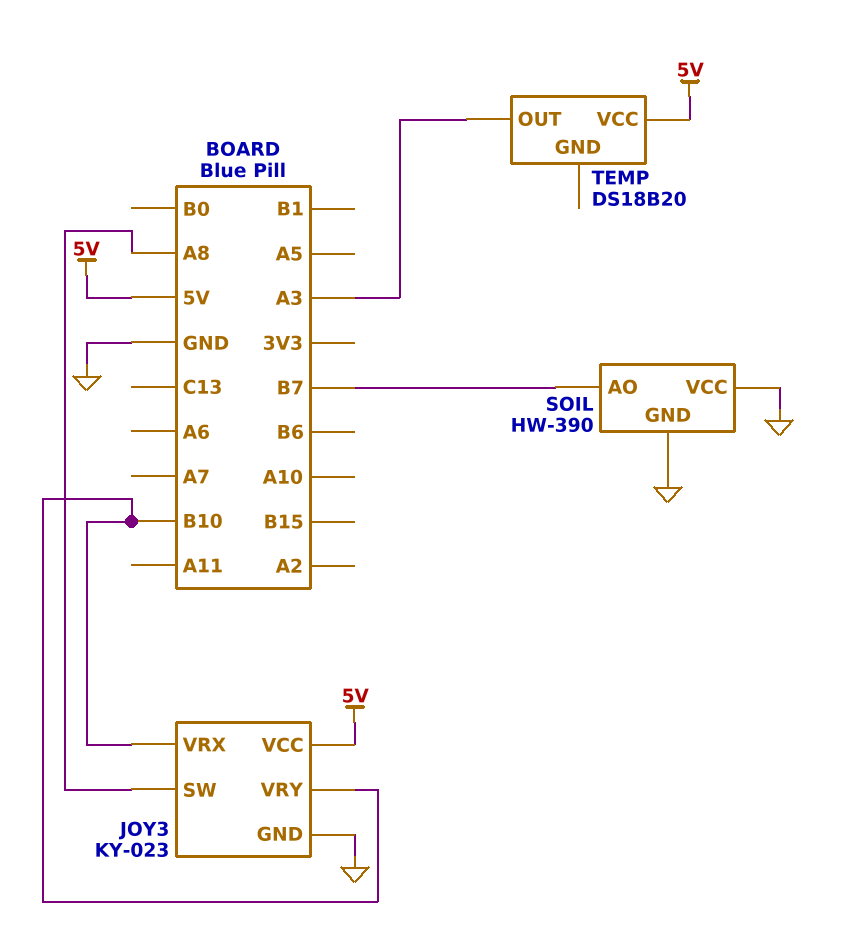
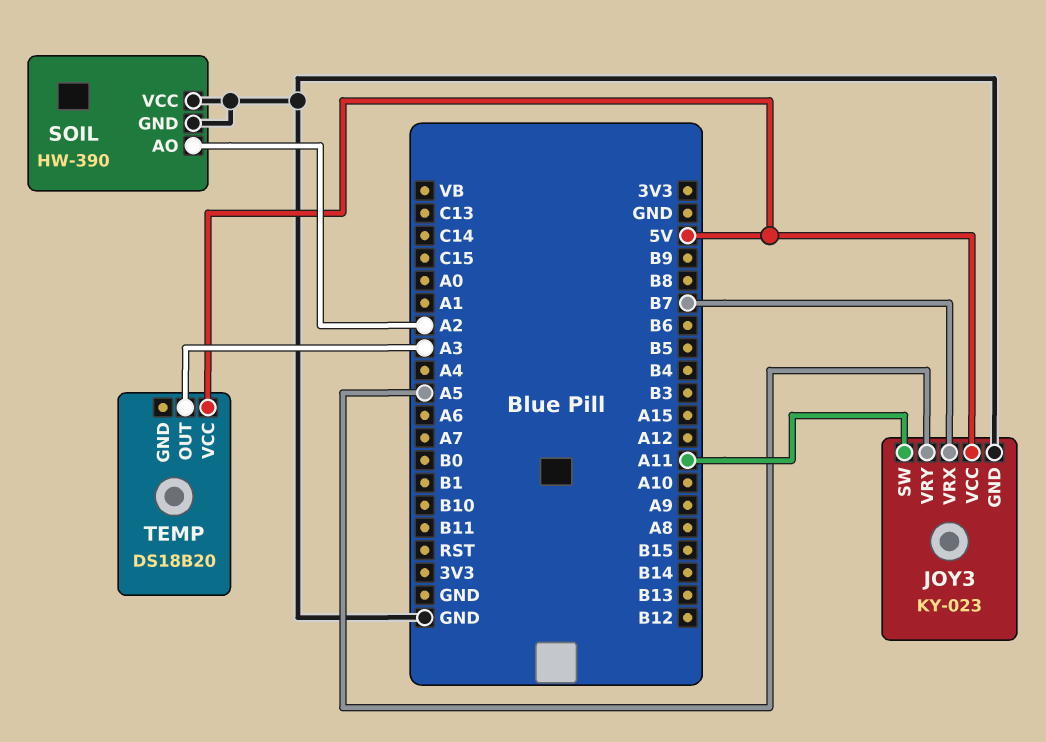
JOY3 pin SW: A8 -> A11
JOY3 pin VRX: B10 -> B7
JOY3 pin VRY: B10 -> A5
SOIL pin AO: B7 -> A2

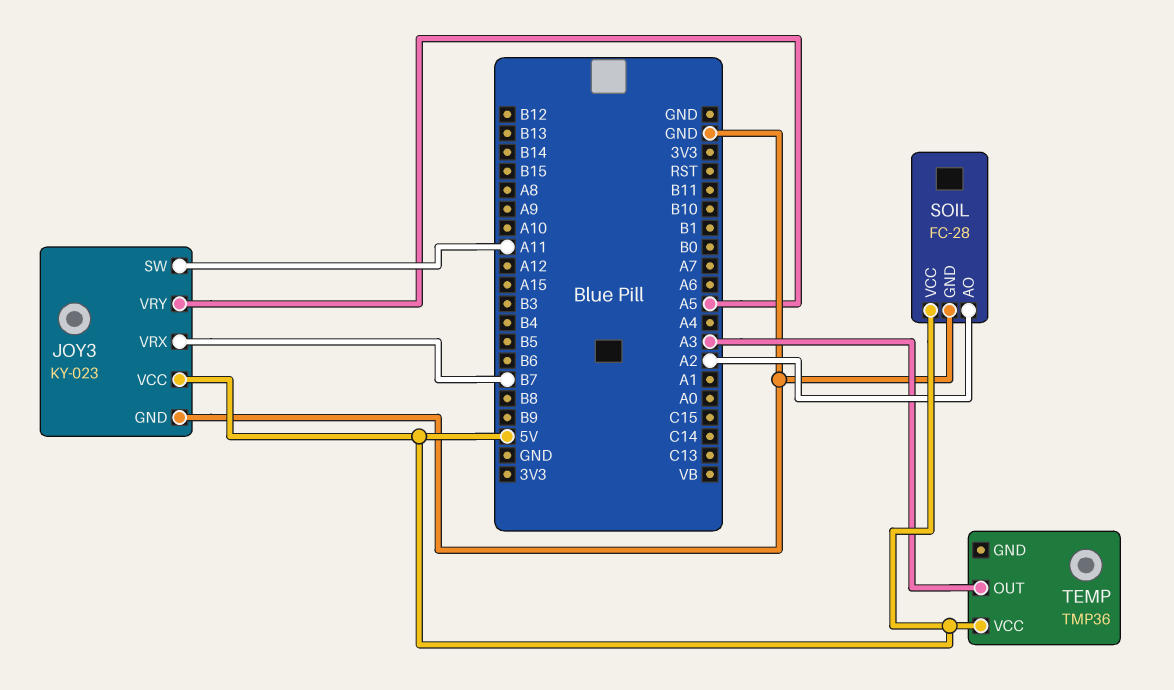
SOIL: HW-390 -> FC-28
SOIL pin VCC: GND -> 5V
TEMP: DS18B20 -> TMP36

